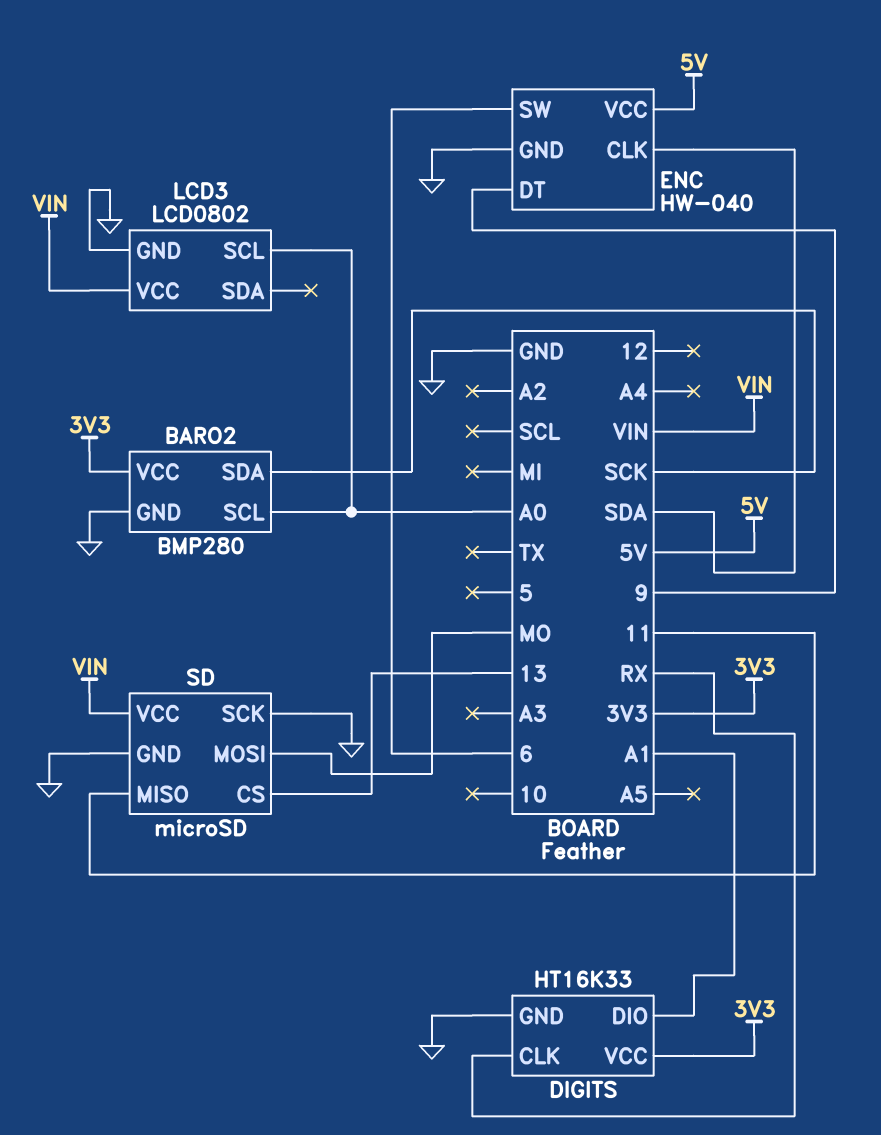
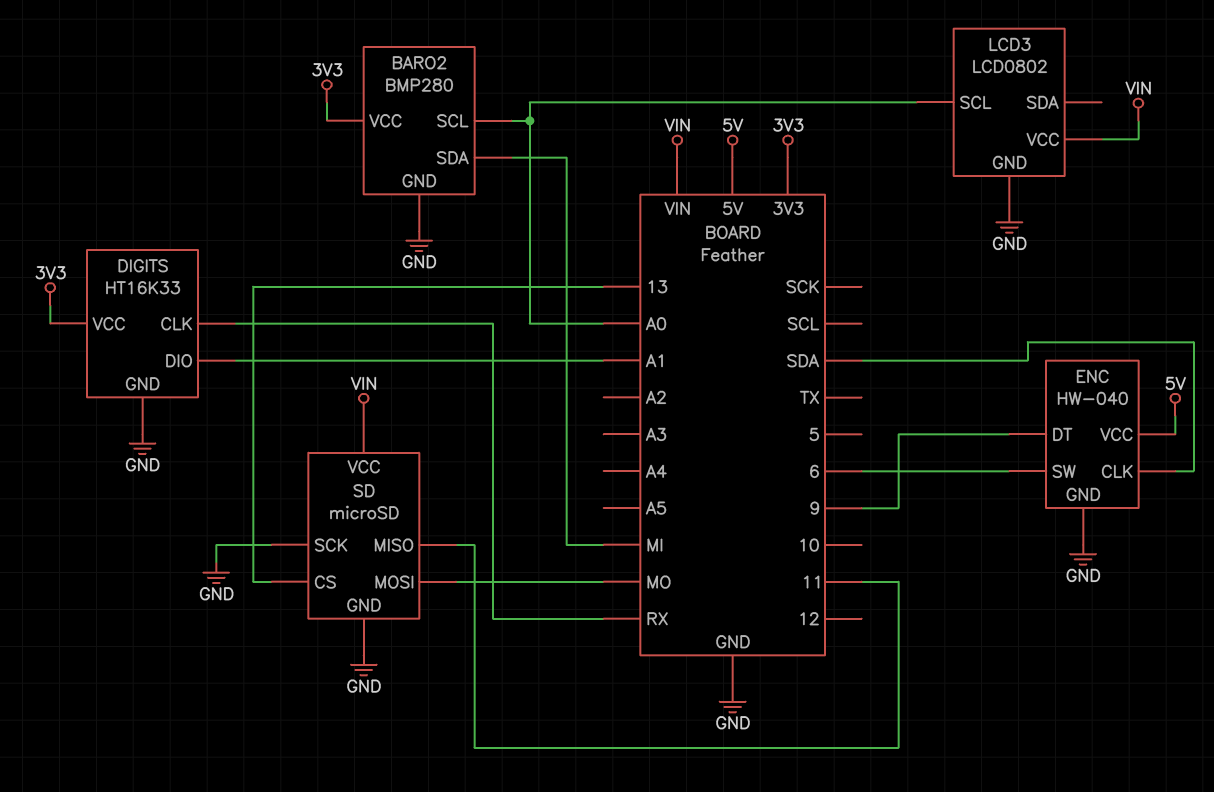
BARO2 pin SDA: SCK -> MI

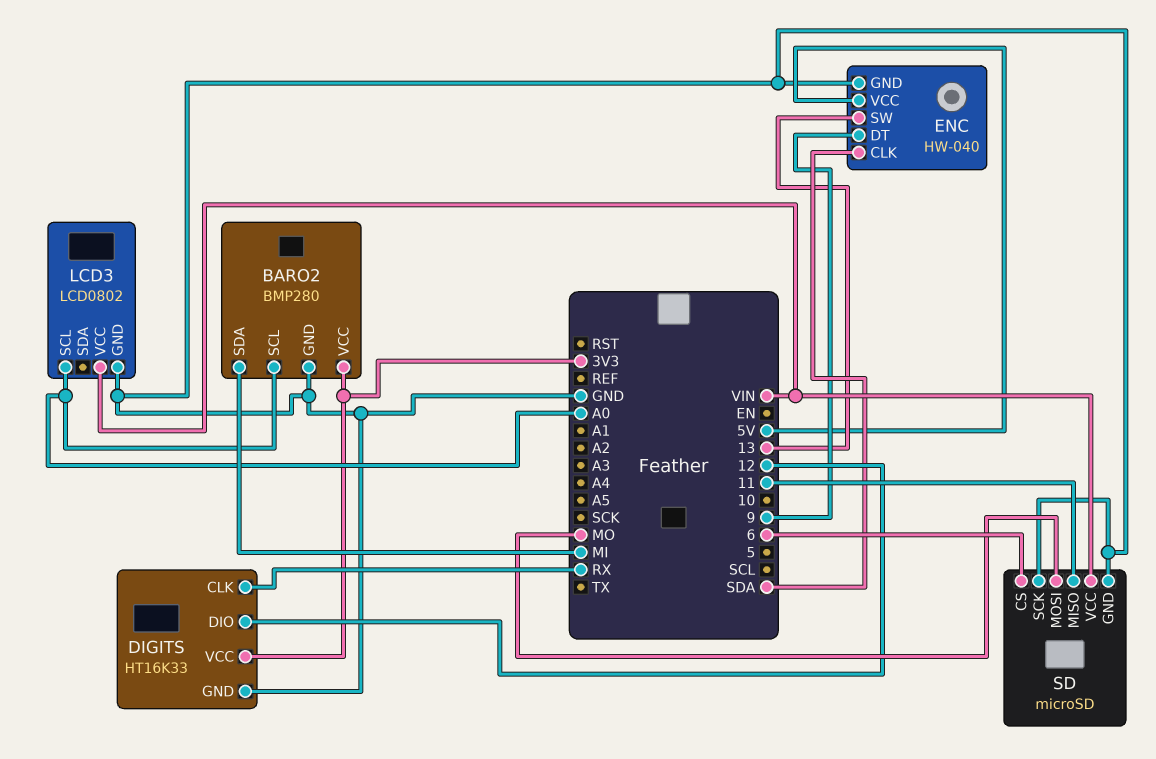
DIGITS pin DIO: A1 -> 12
ENC pin SW: 6 -> 13
SD pin CS: 13 -> 6

